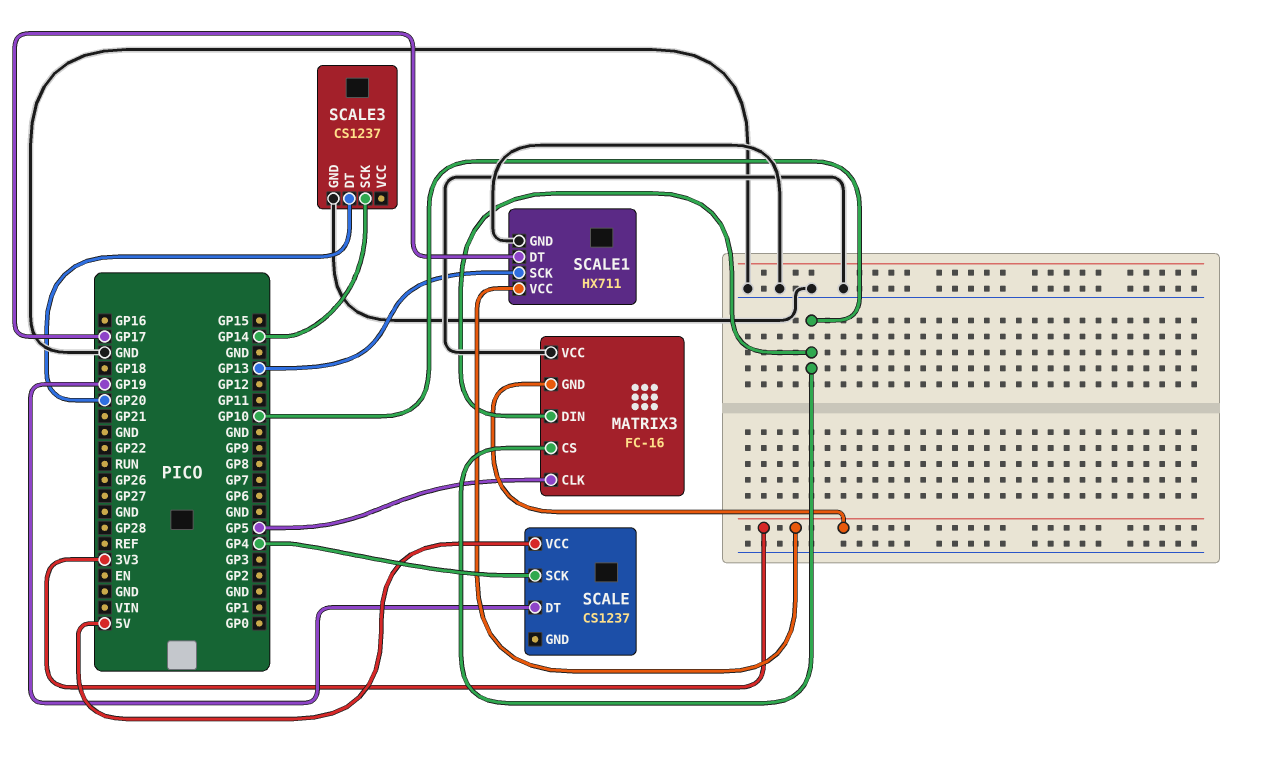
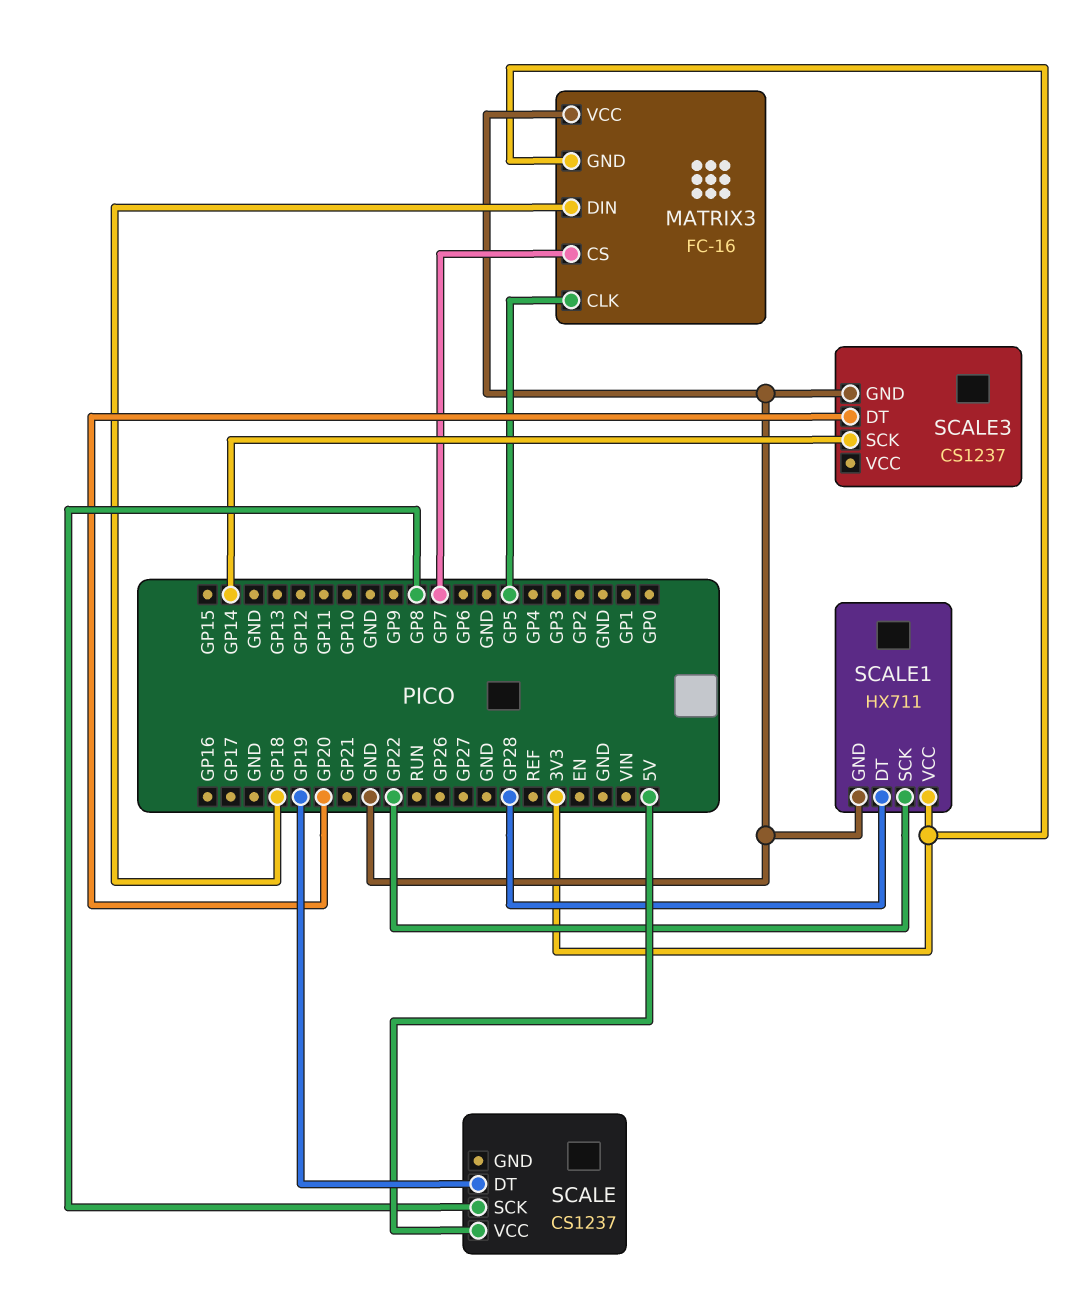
MATRIX3 pin CS: GP10 -> GP7
MATRIX3 pin DIN: GP10 -> GP18
SCALE pin SCK: GP4 -> GP8
SCALE1 pin DT: GP17 -> GP28
SCALE1 pin SCK: GP13 -> GP22

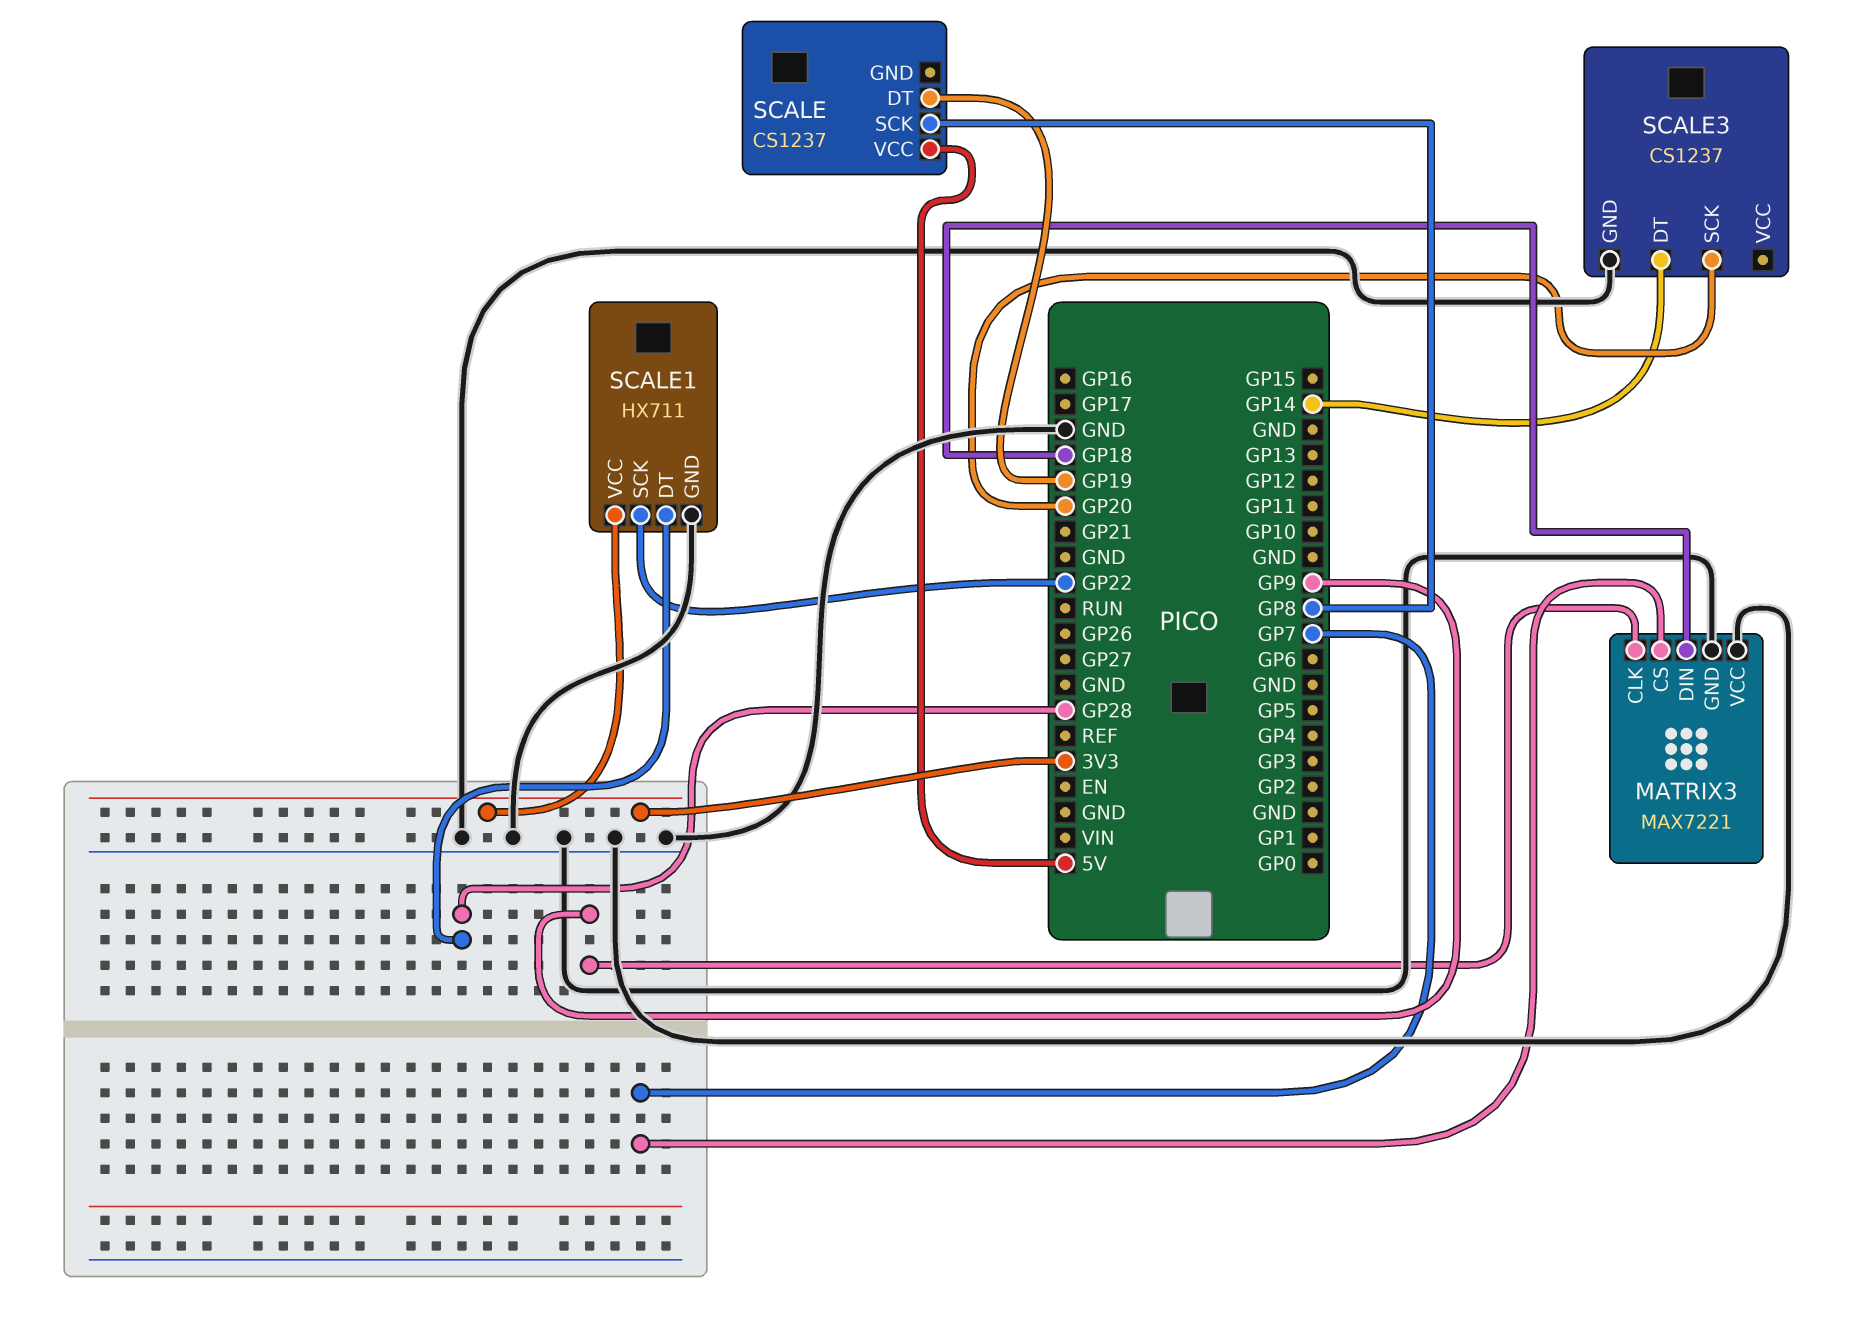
MATRIX3: FC-16 -> MAX7221
MATRIX3 pin CLK: GP5 -> GP9
MATRIX3 pin GND: 3V3 -> GND
SCALE3 pin DT: GP20 -> GP14
SCALE3 pin SCK: GP14 -> GP20

